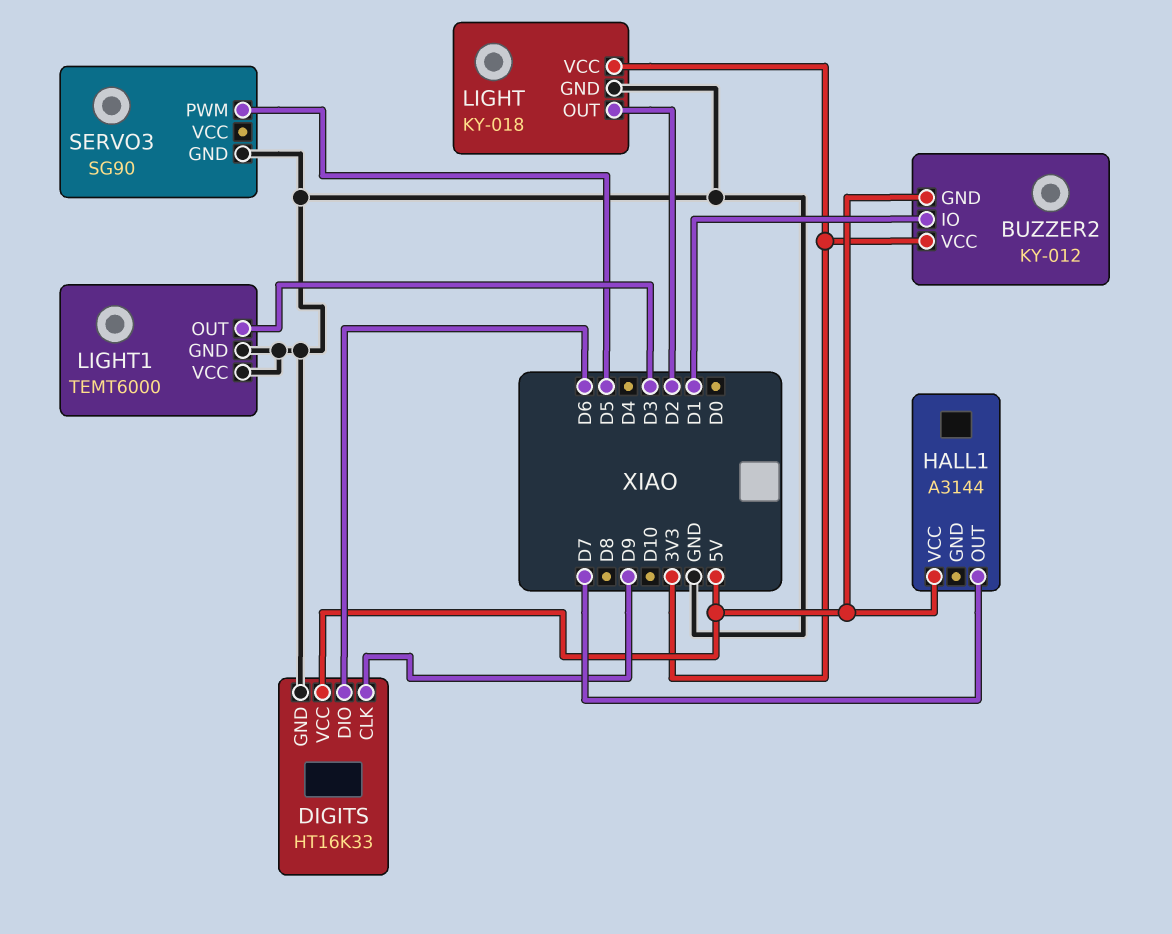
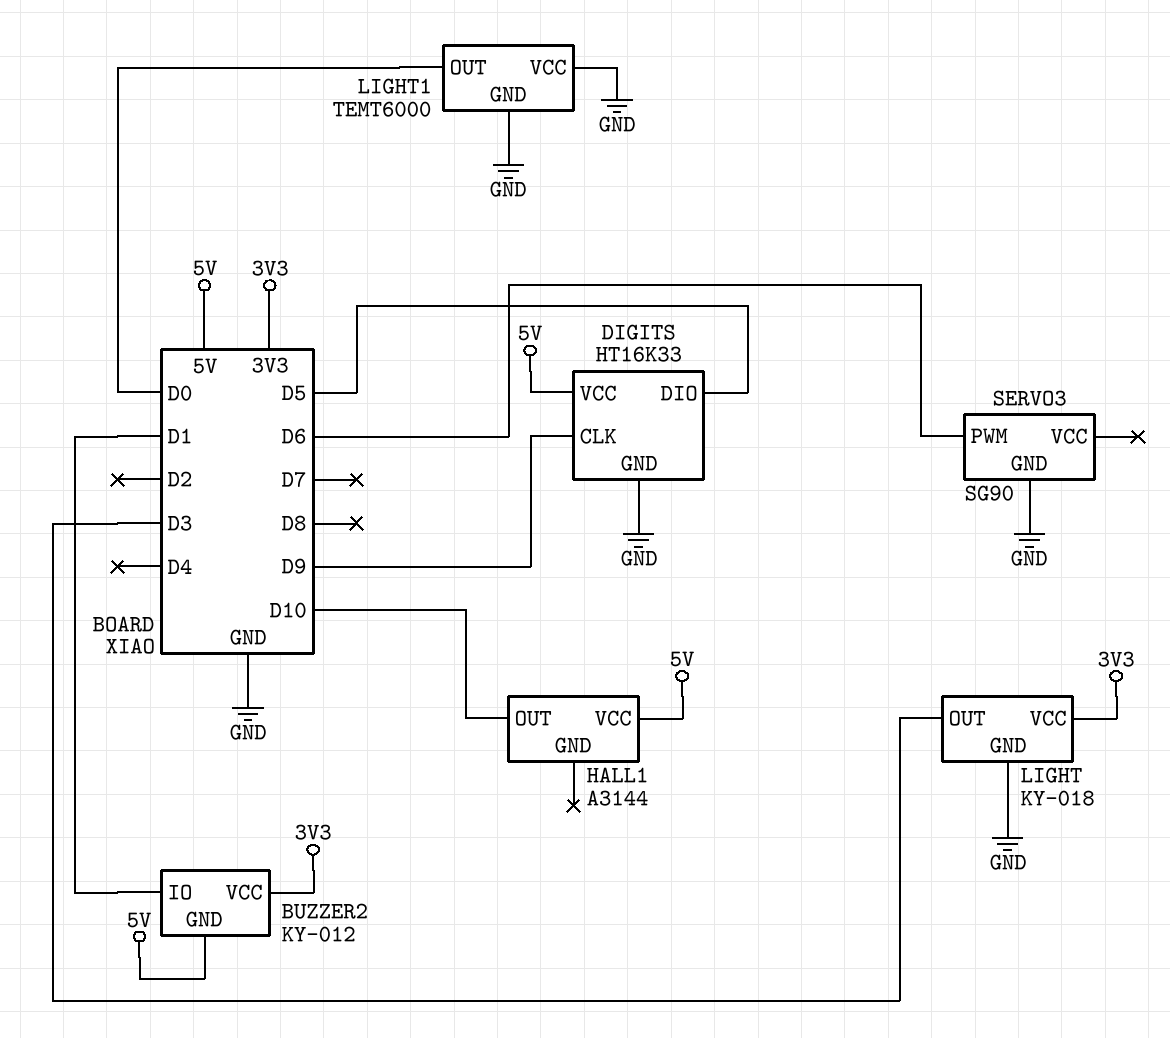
DIGITS pin DIO: D6 -> D5
HALL1 pin OUT: D7 -> D10
LIGHT pin OUT: D2 -> D3
LIGHT1 pin OUT: D3 -> D0
SERVO3 pin PWM: D5 -> D6

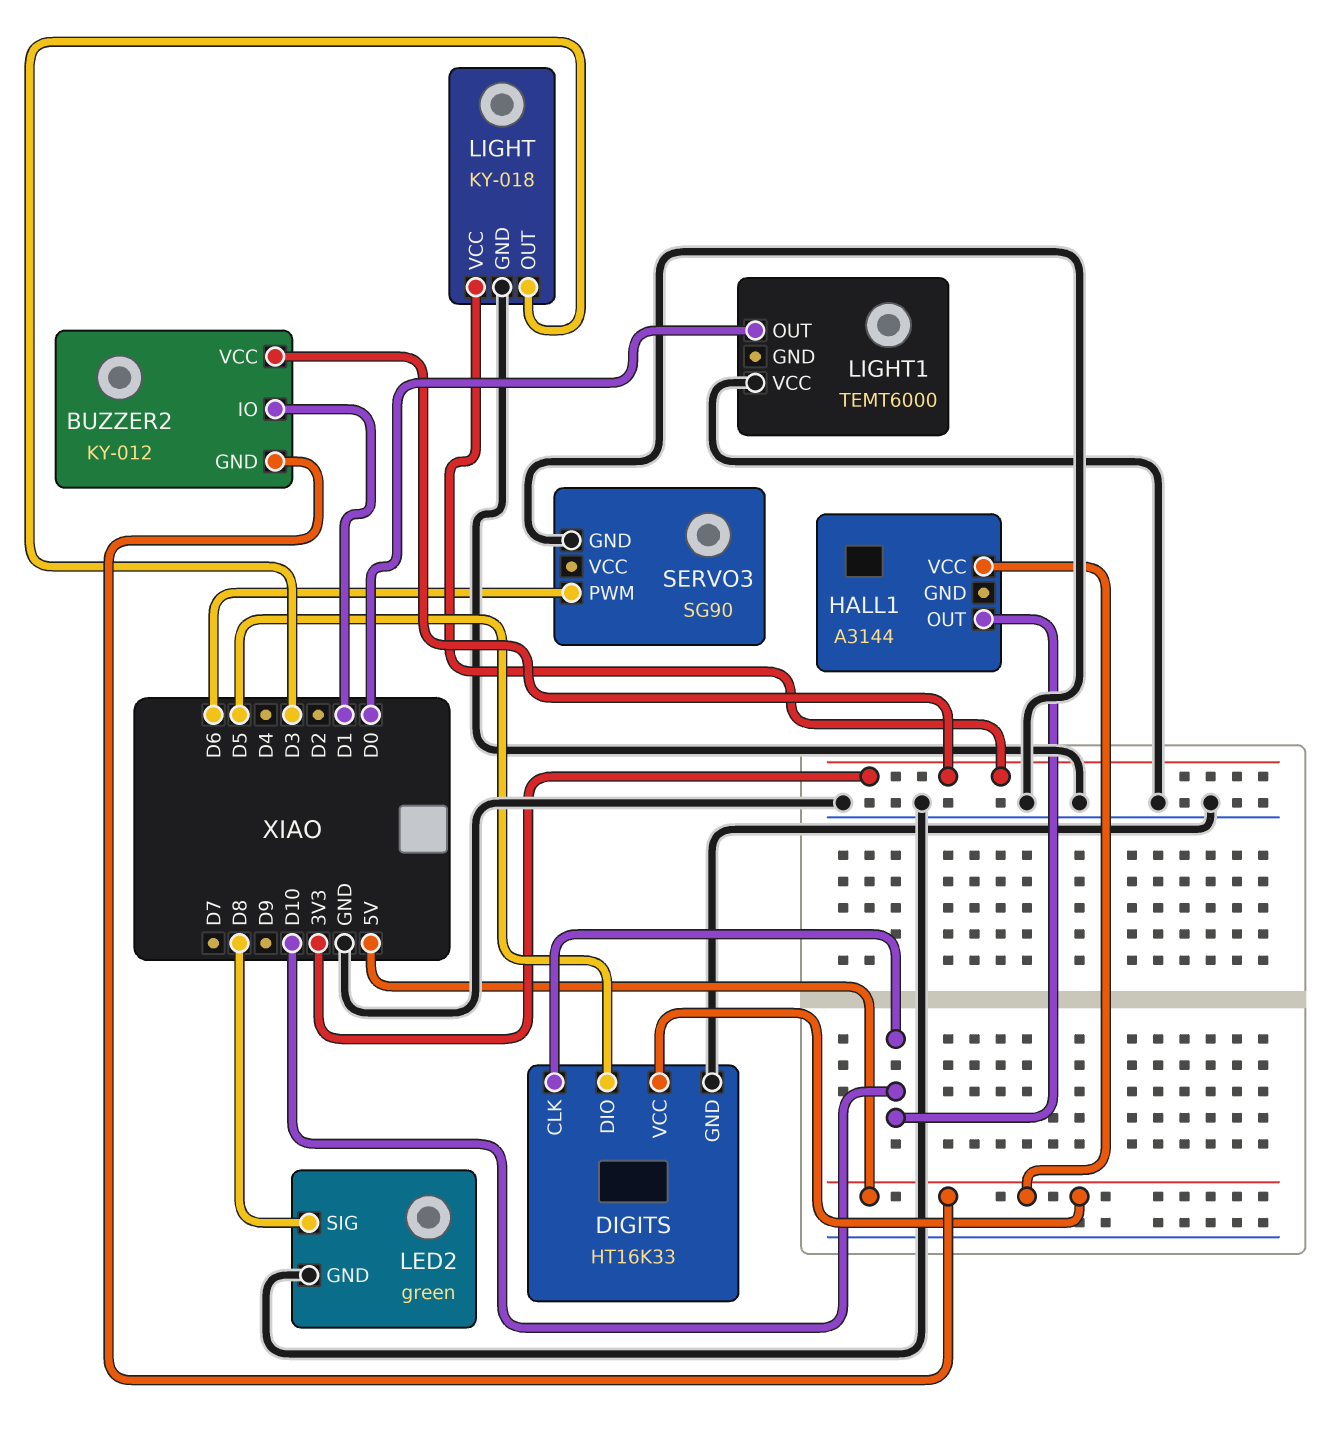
DIGITS pin CLK: D9 -> D10
LED2: none -> green
LED2 pin GND: none -> GND
LED2 pin SIG: none -> D8
LIGHT1 pin GND: GND -> none

